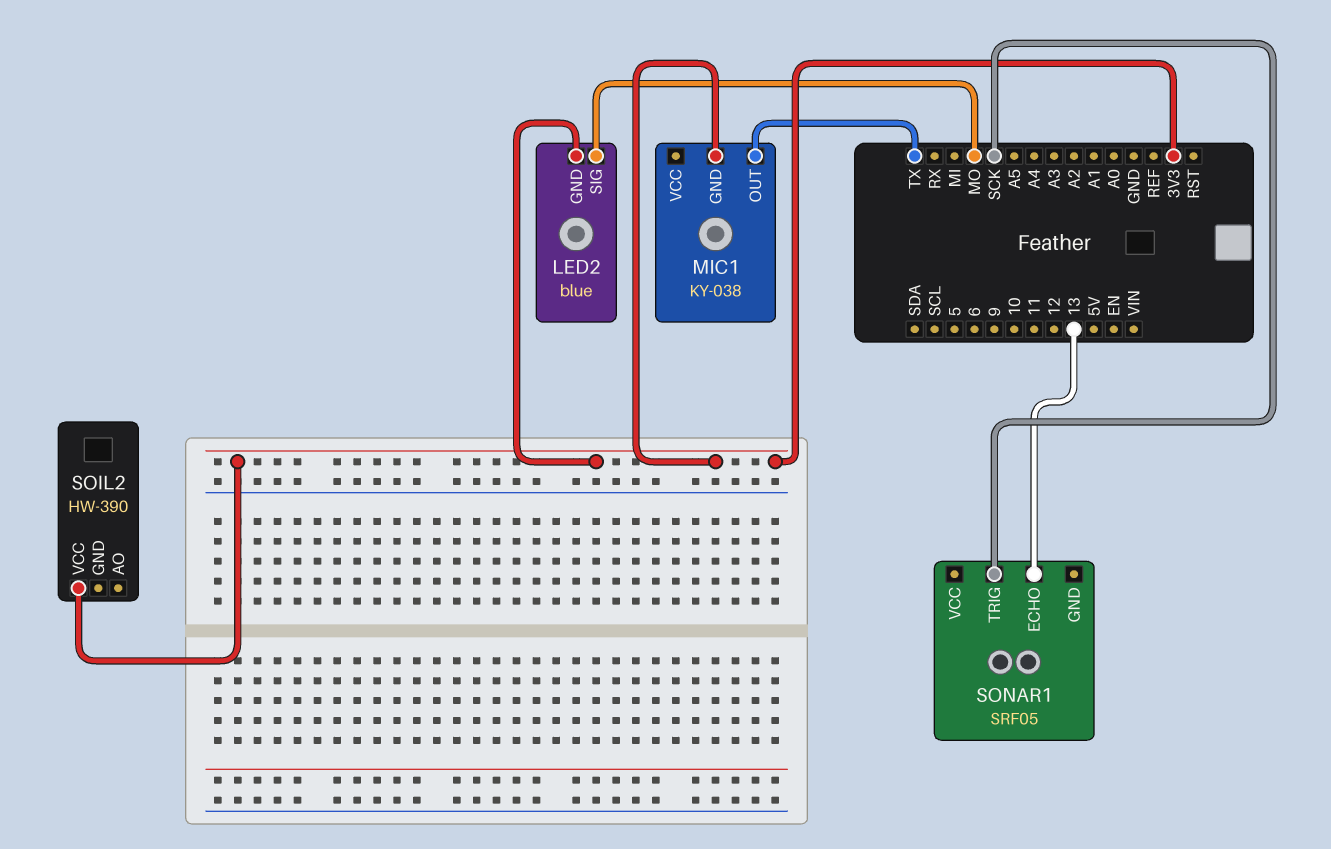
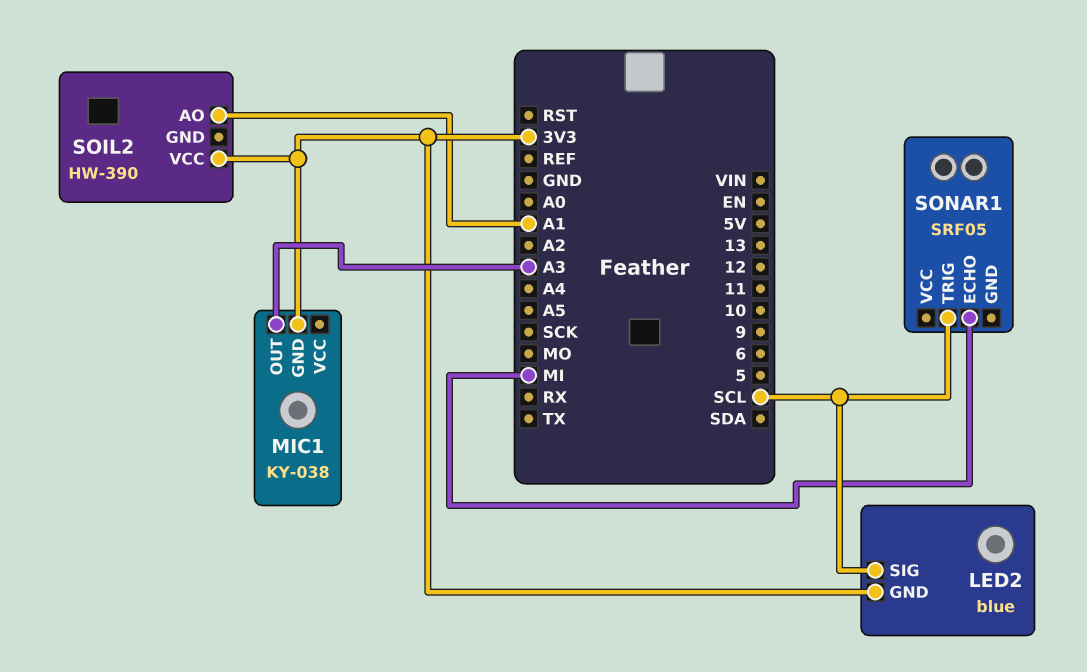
LED2 pin SIG: MO -> SCL
MIC1 pin OUT: TX -> A3
SOIL2 pin AO: none -> A1
SONAR1 pin ECHO: 13 -> MI
SONAR1 pin TRIG: SCK -> SCL

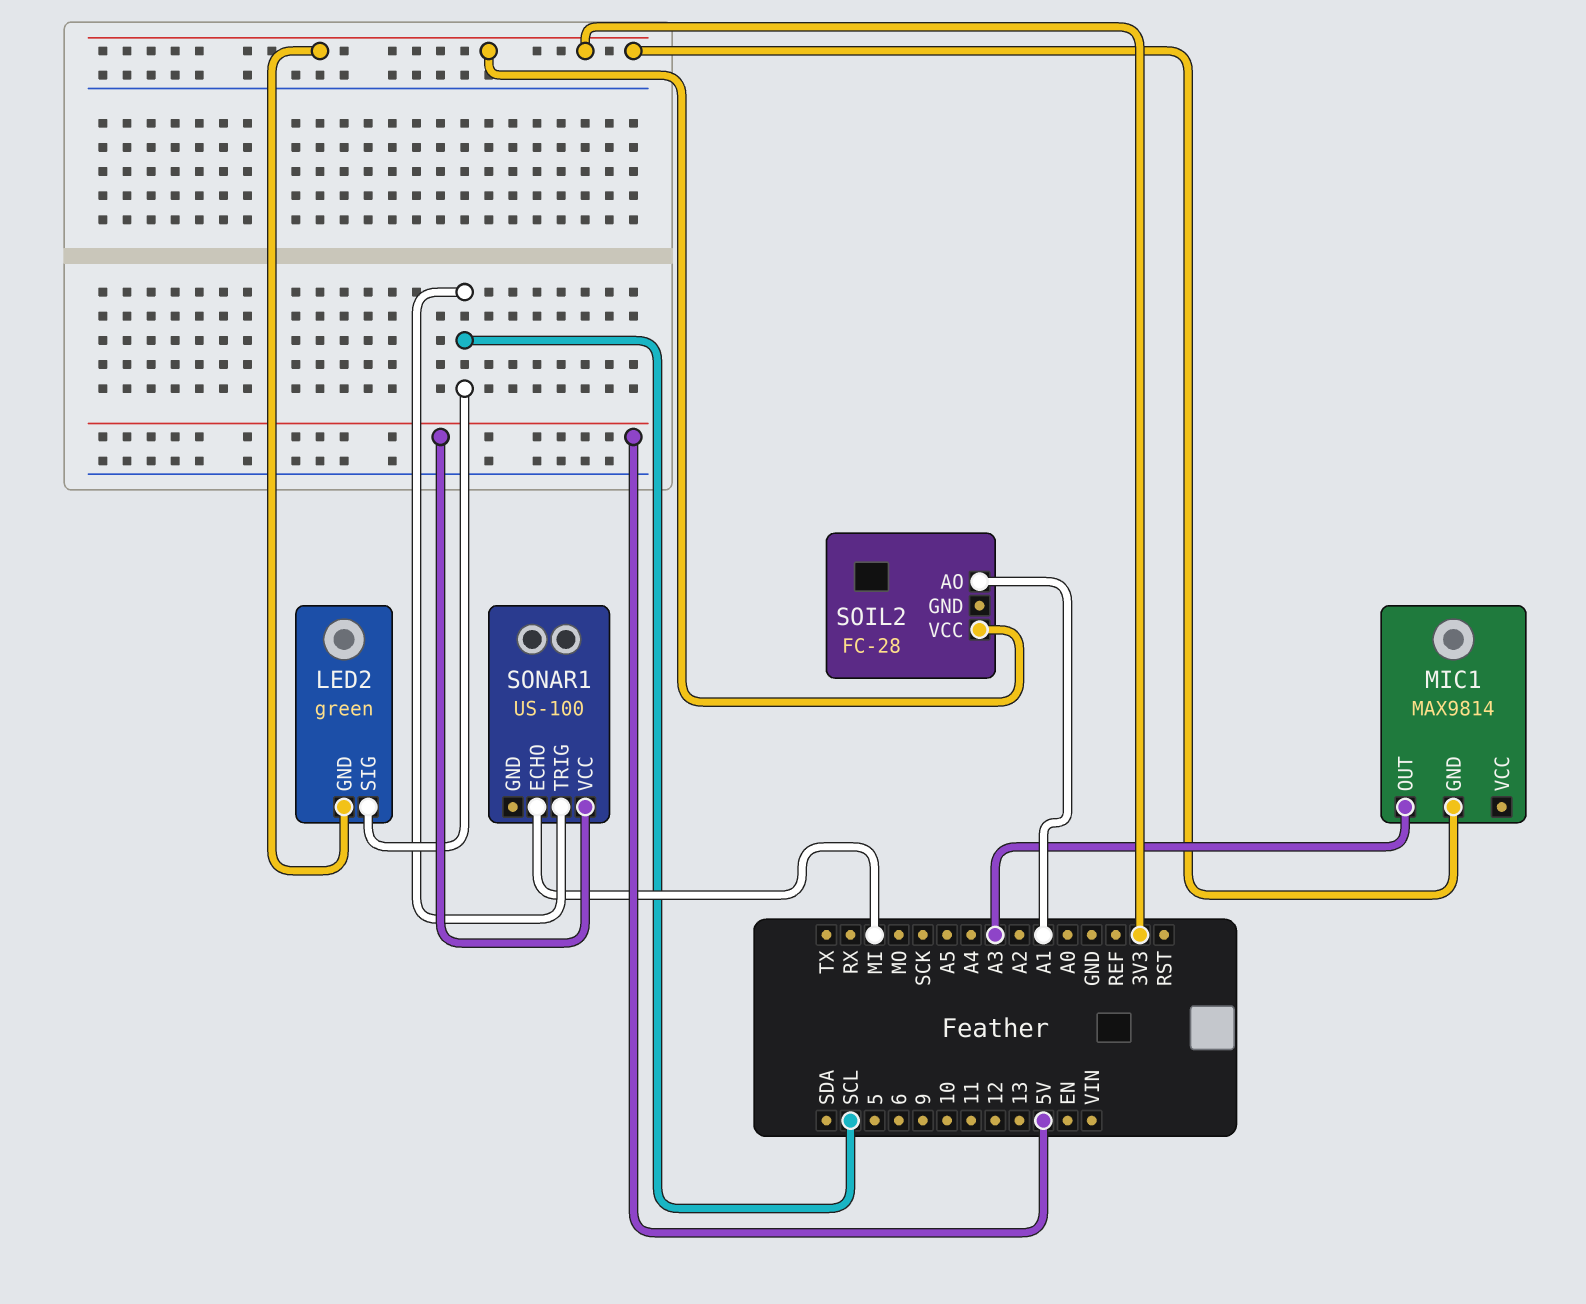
LED2: blue -> green
MIC1: KY-038 -> MAX9814
SOIL2: HW-390 -> FC-28
SONAR1: SRF05 -> US-100
SONAR1 pin VCC: none -> 5V

